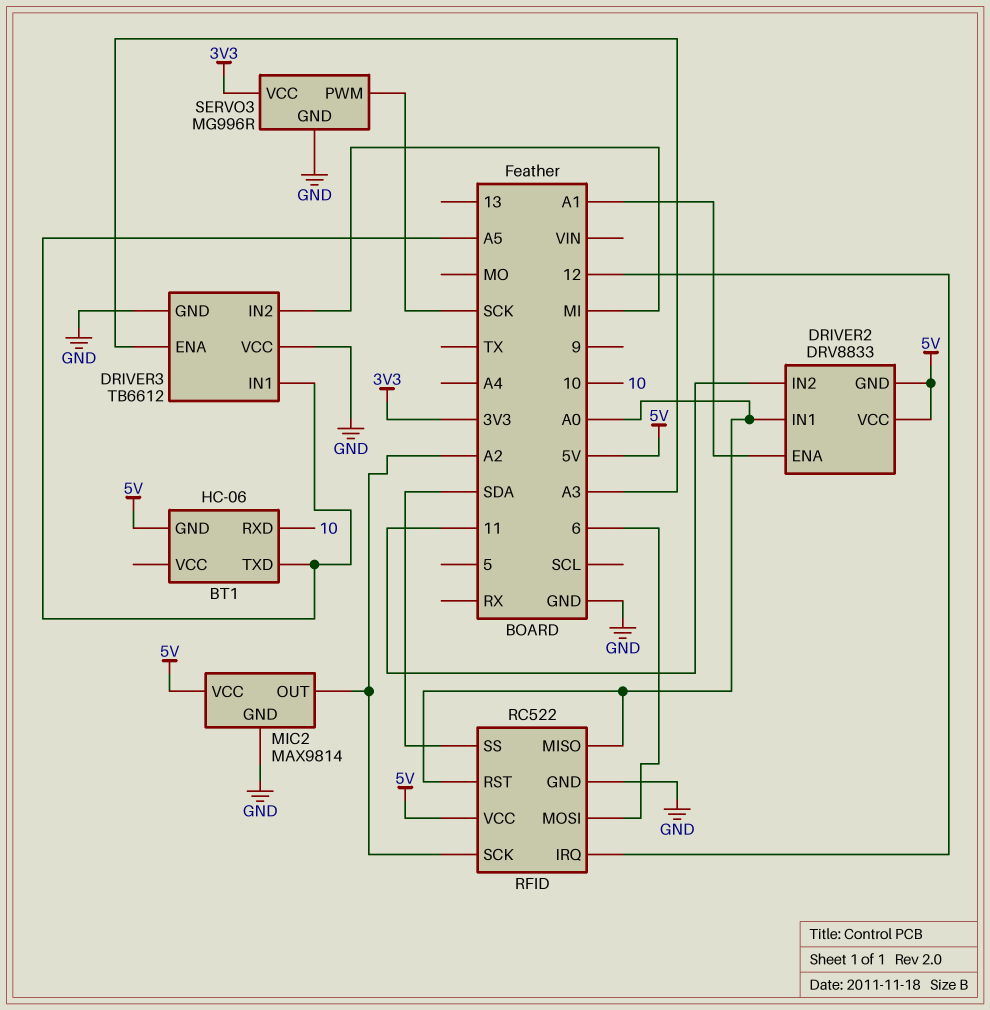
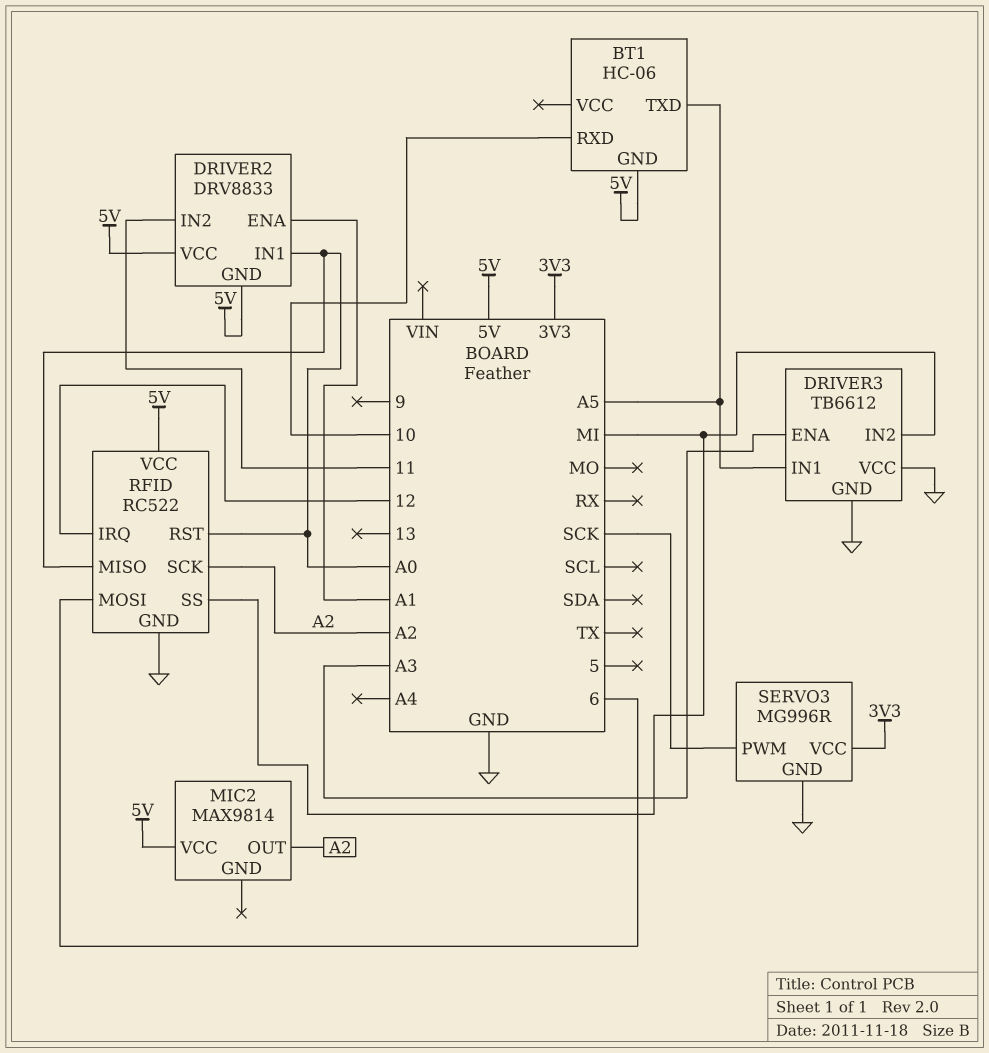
MIC2 pin GND: GND -> none
RFID pin SS: SDA -> MI

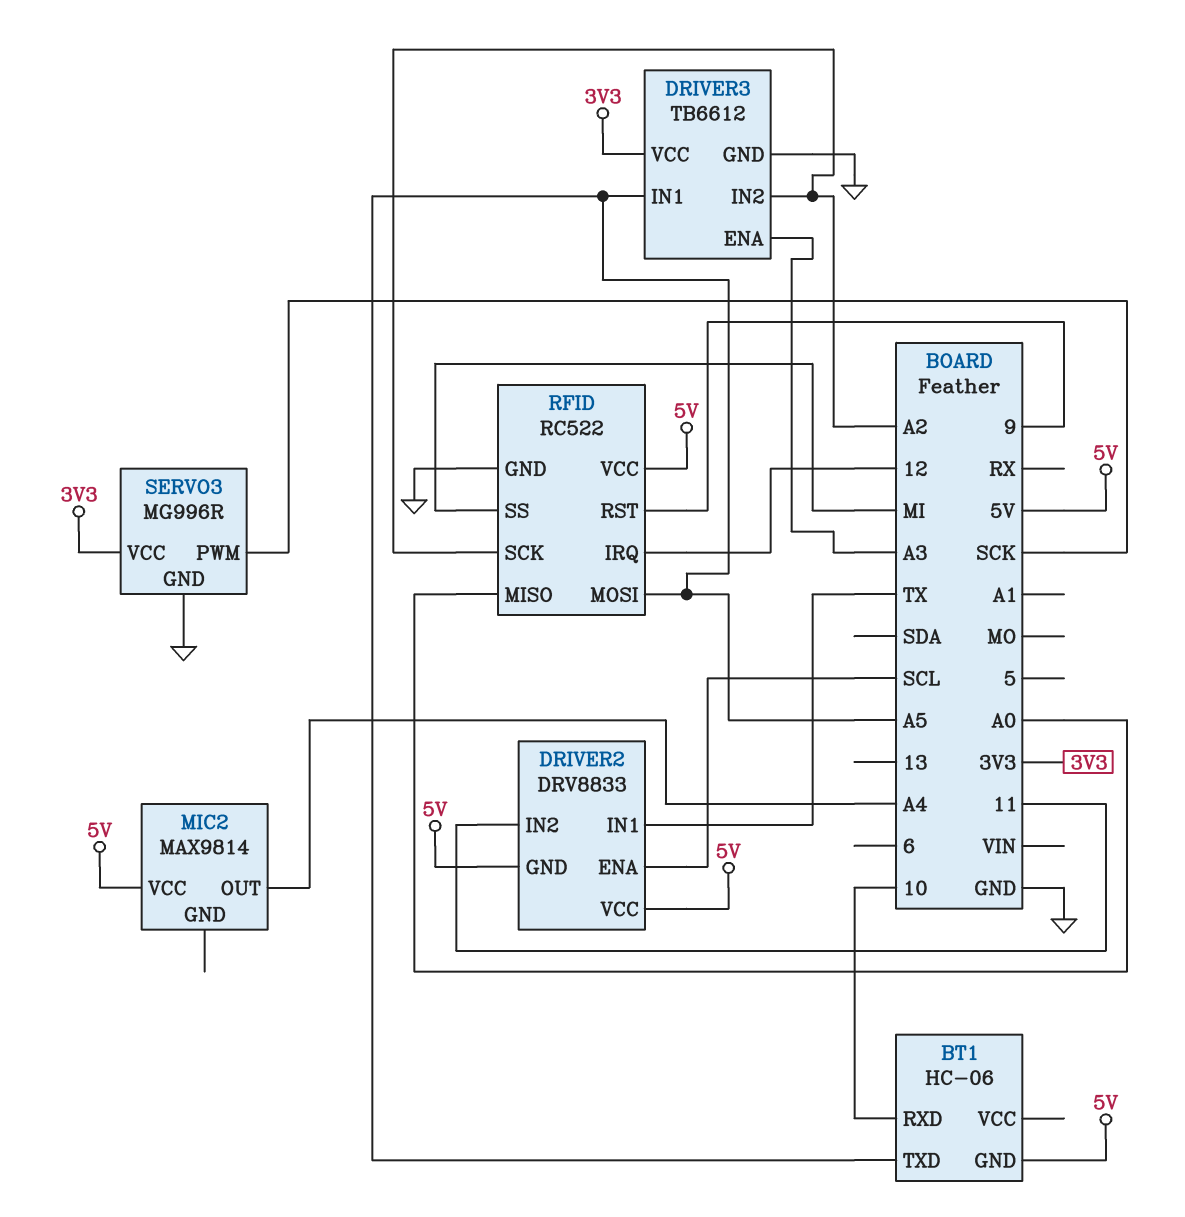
DRIVER2 pin ENA: A1 -> SCL
DRIVER2 pin IN1: A0 -> TX
DRIVER3 pin IN2: MI -> A2
DRIVER3 pin VCC: GND -> 3V3
MIC2 pin OUT: A2 -> A4
RFID pin MOSI: 6 -> A5
RFID pin RST: A0 -> 9

